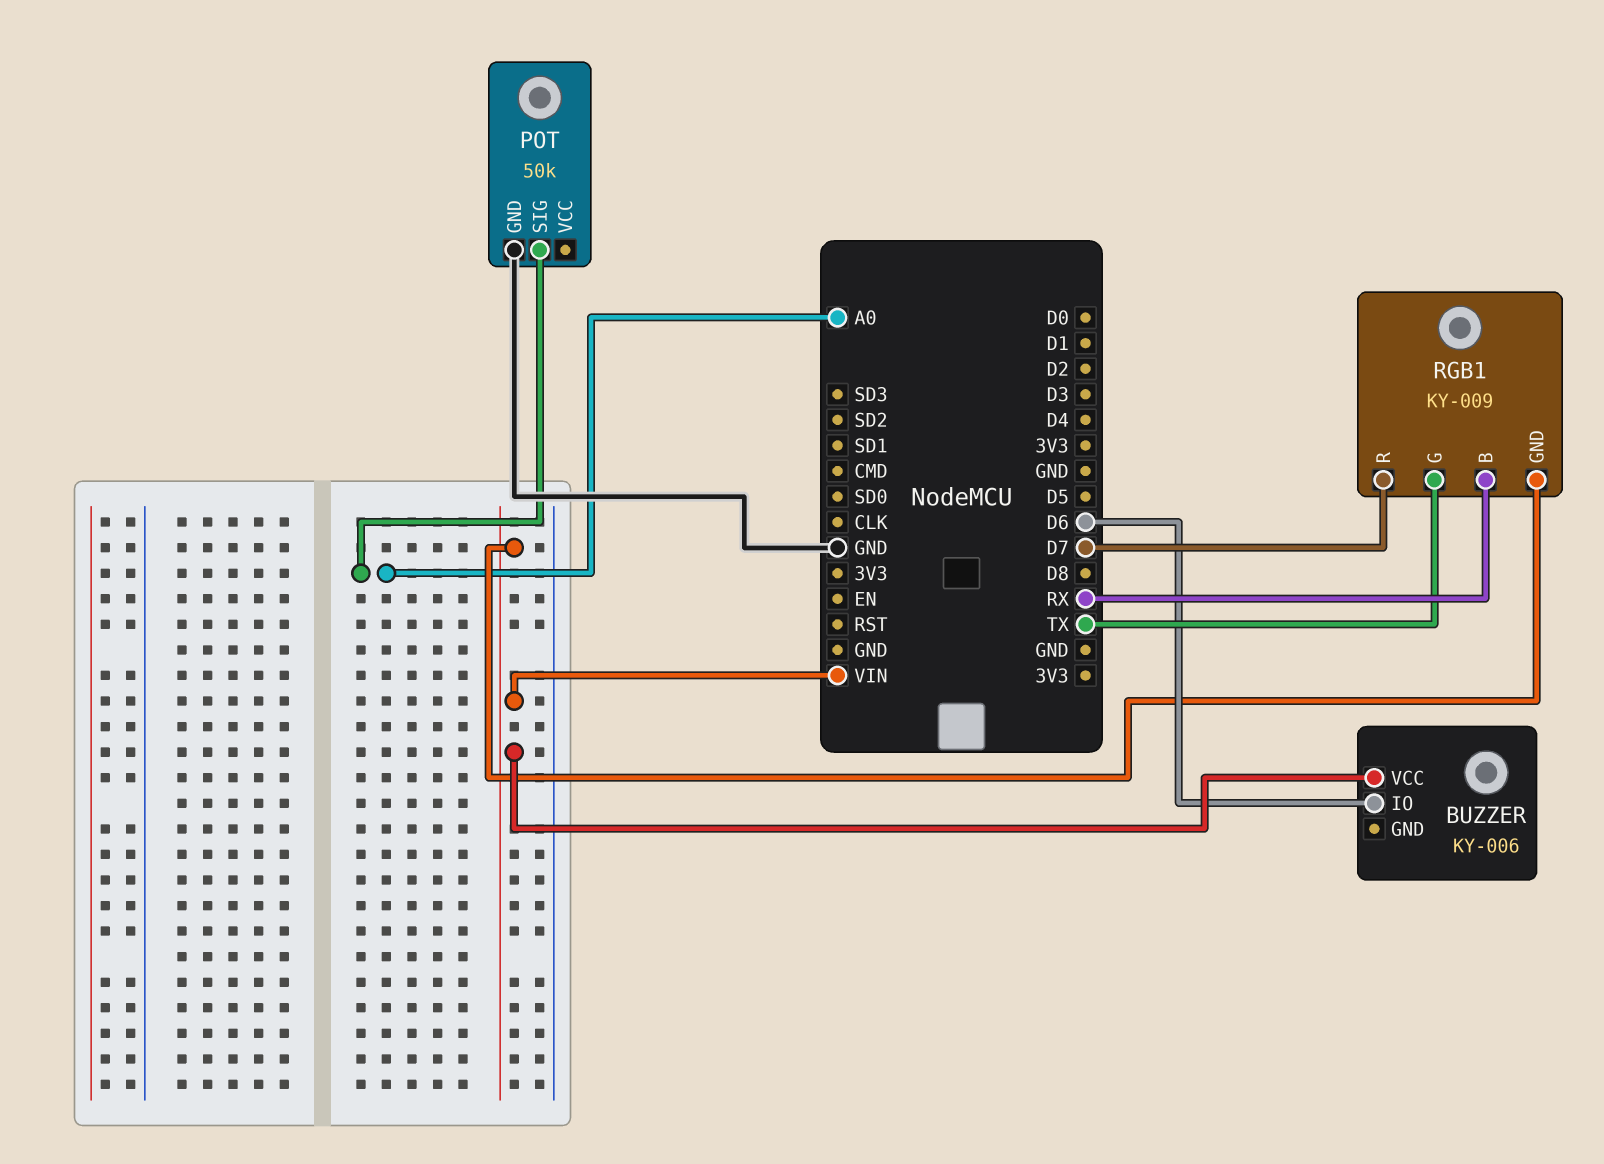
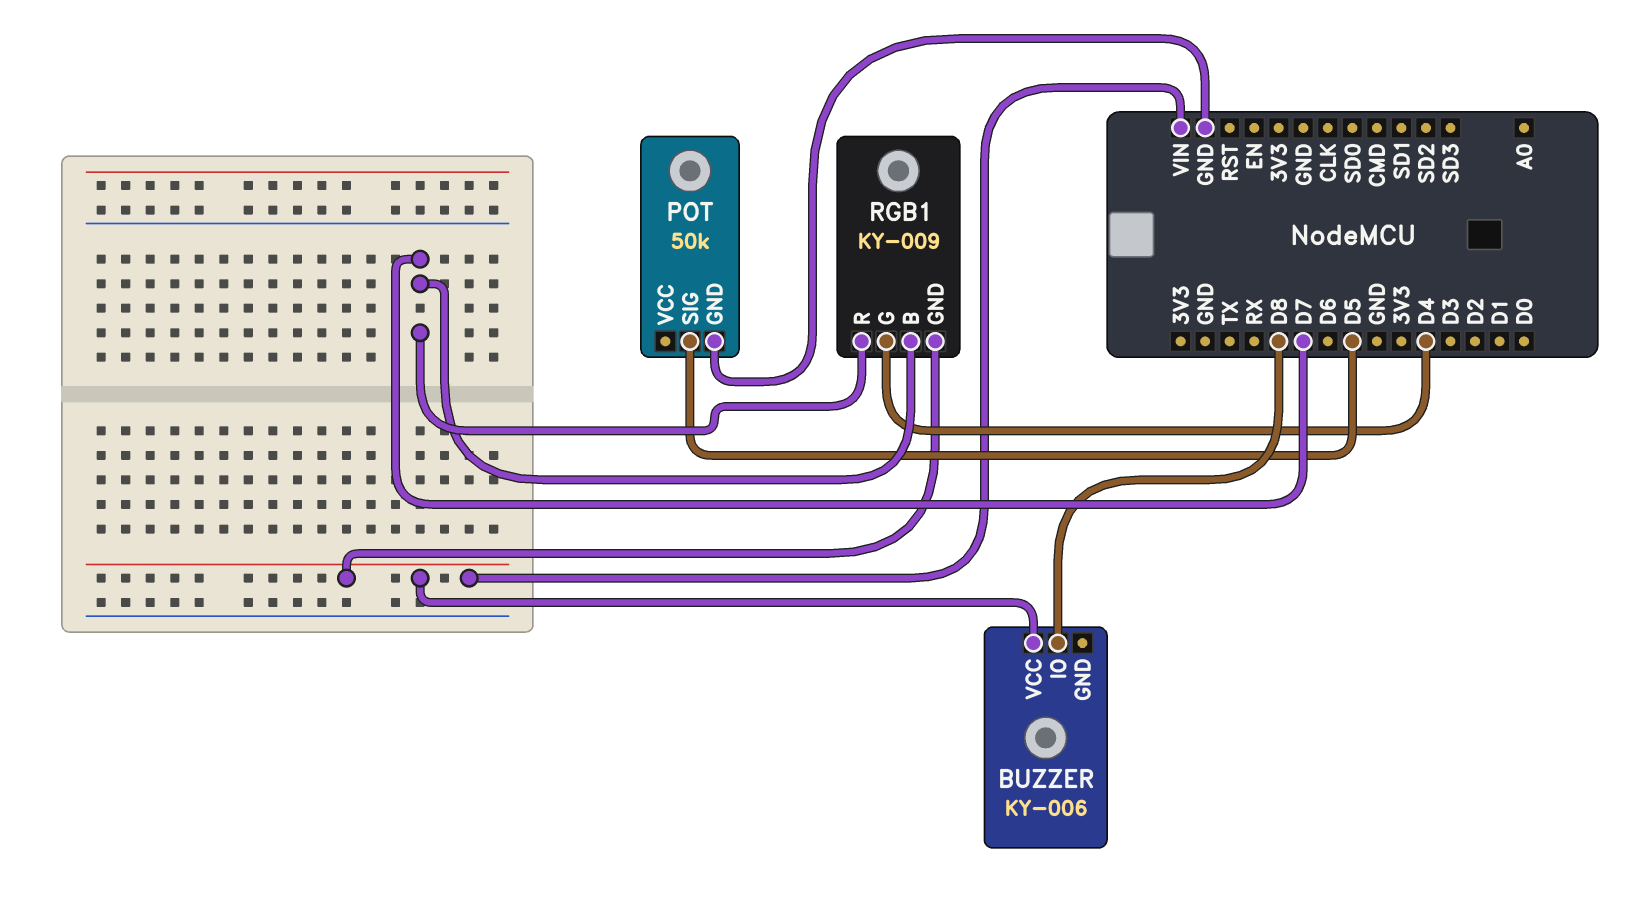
BUZZER pin IO: D6 -> D8
POT pin SIG: A0 -> D5
RGB1 pin B: RX -> D7
RGB1 pin G: TX -> D4

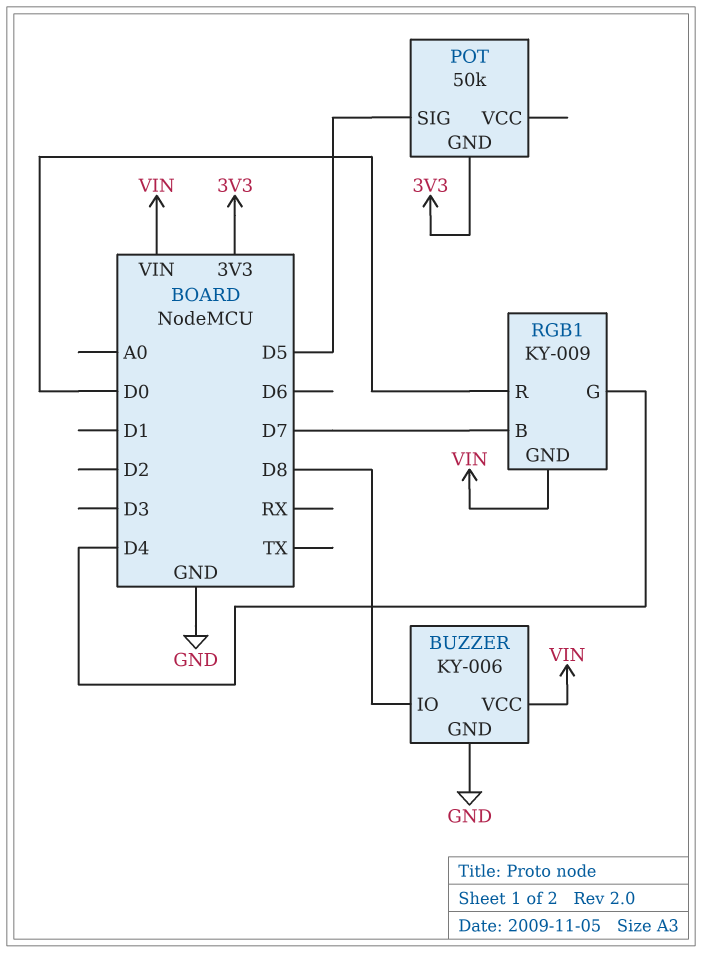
BUZZER pin GND: none -> GND
POT pin GND: GND -> 3V3
RGB1 pin R: D7 -> D0

